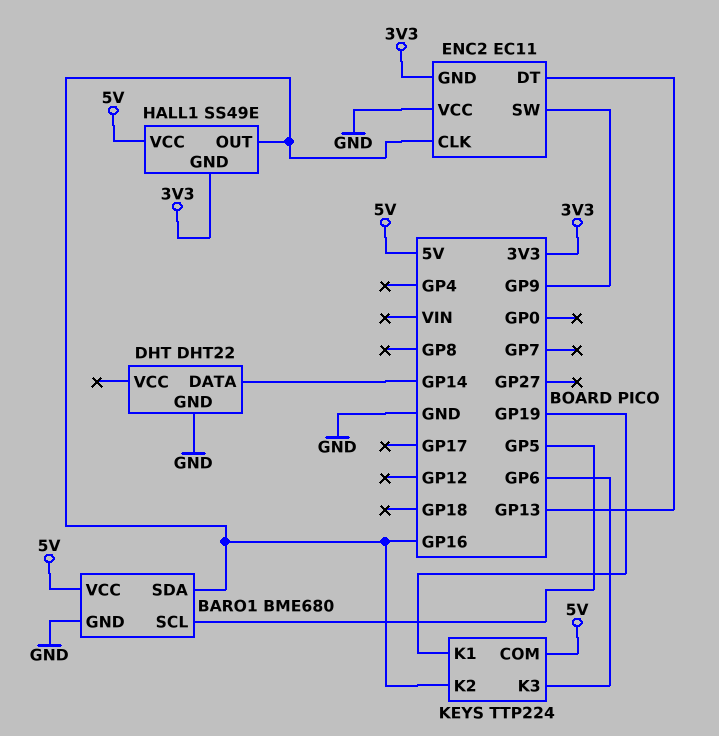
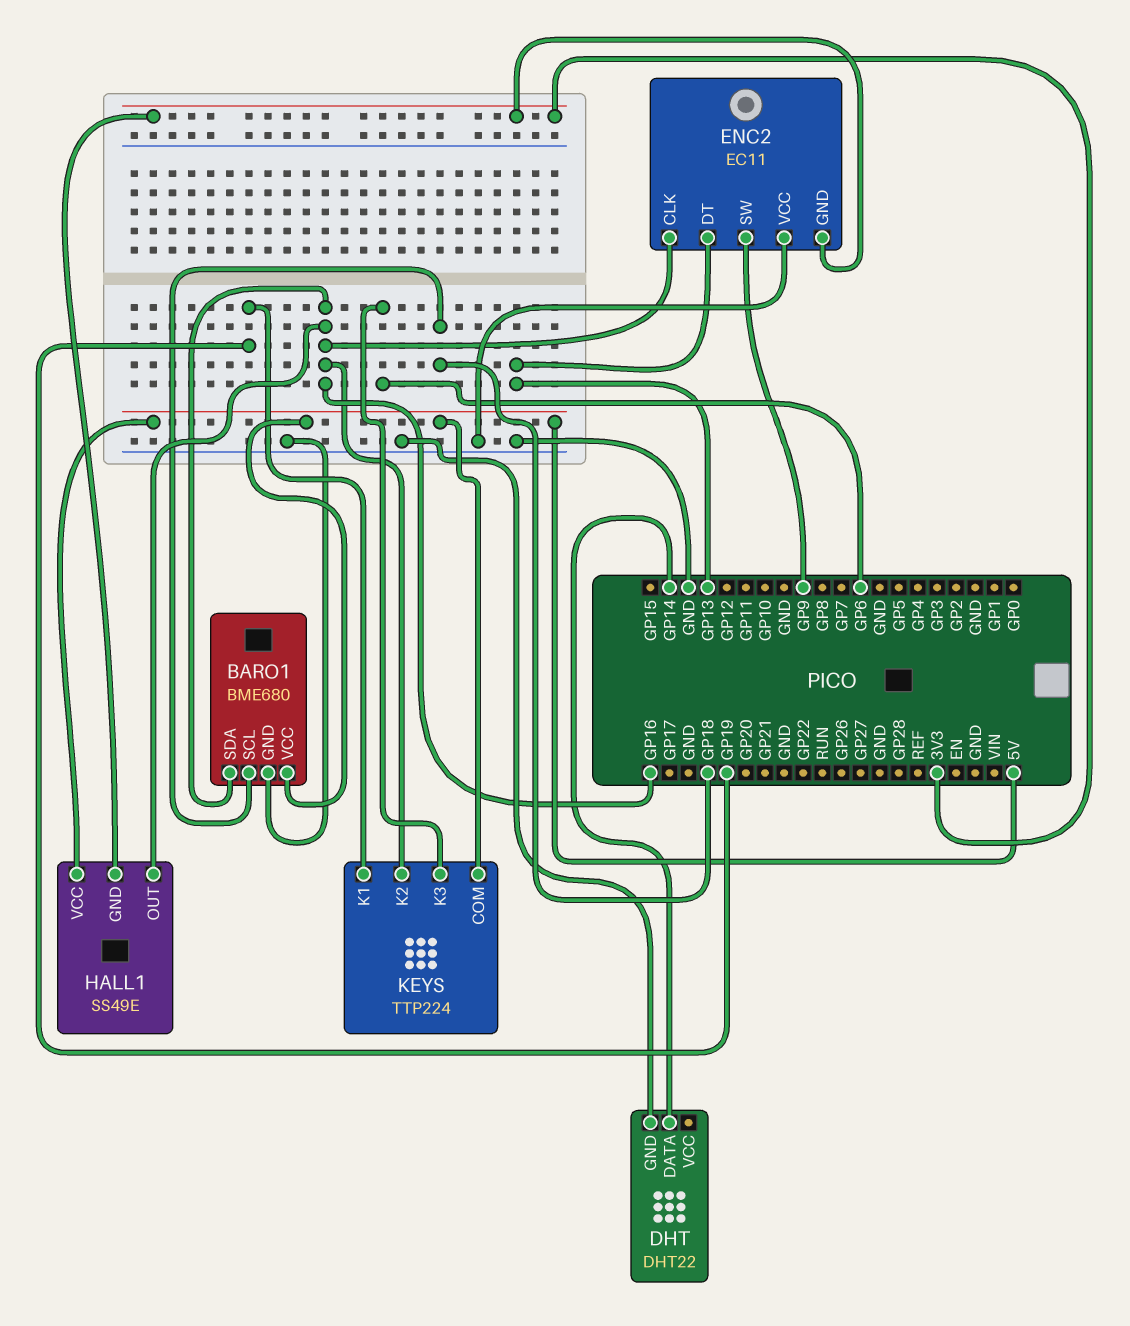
BARO1 pin SCL: GP5 -> GP18

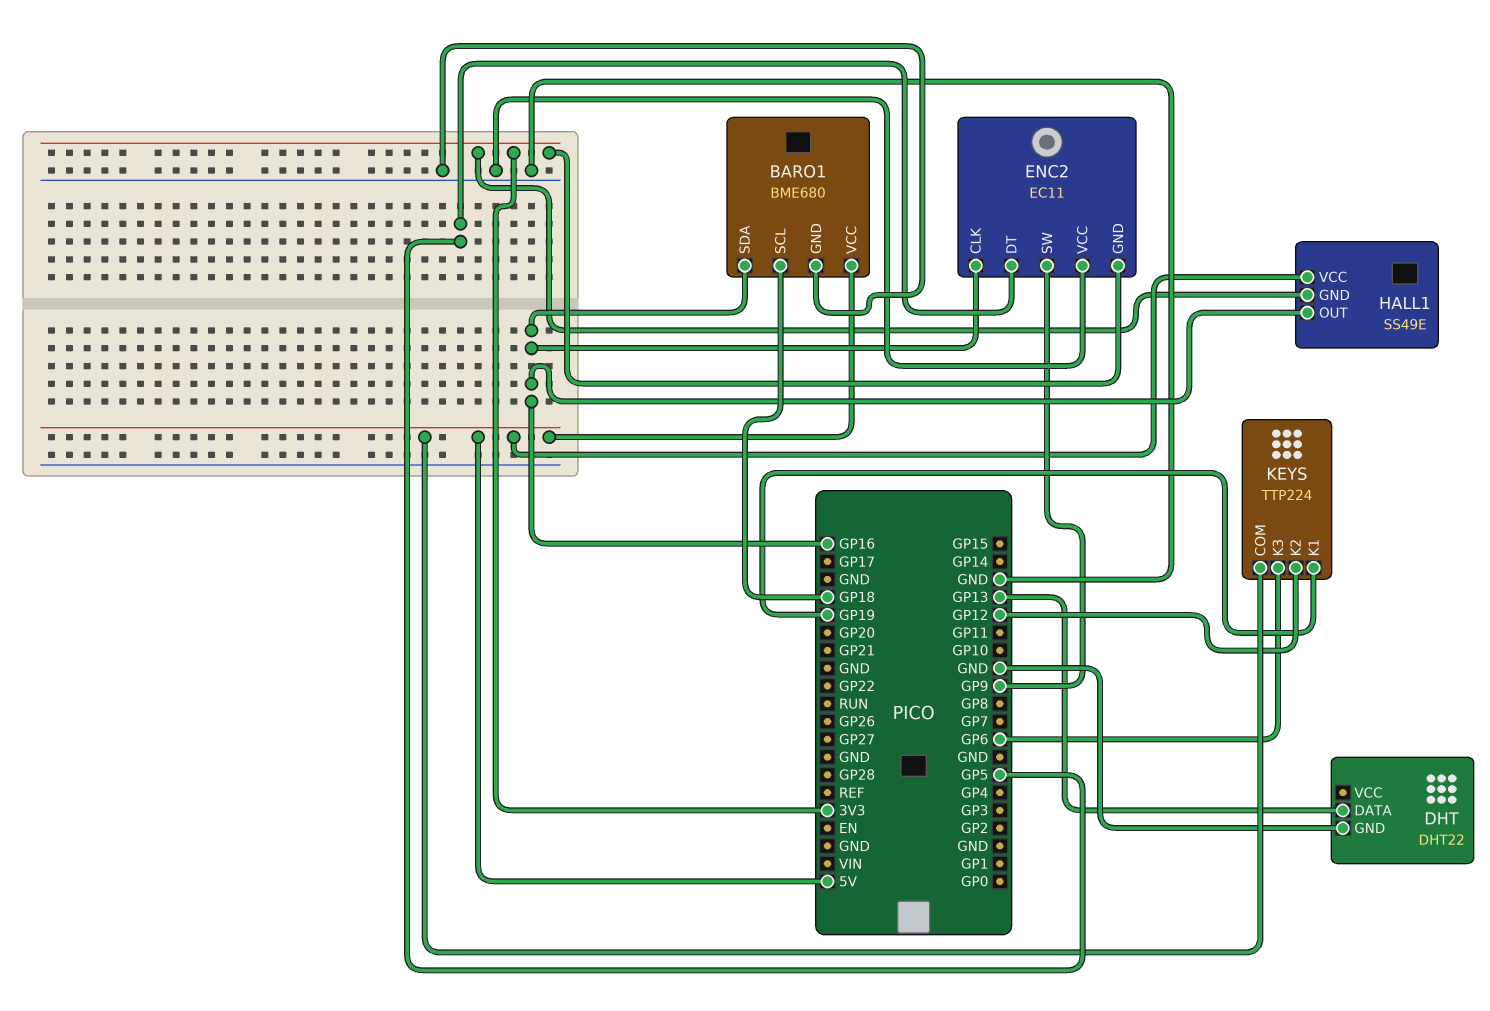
DHT pin DATA: GP14 -> GP13
ENC2 pin DT: GP13 -> GP5
KEYS pin K2: GP16 -> GP12

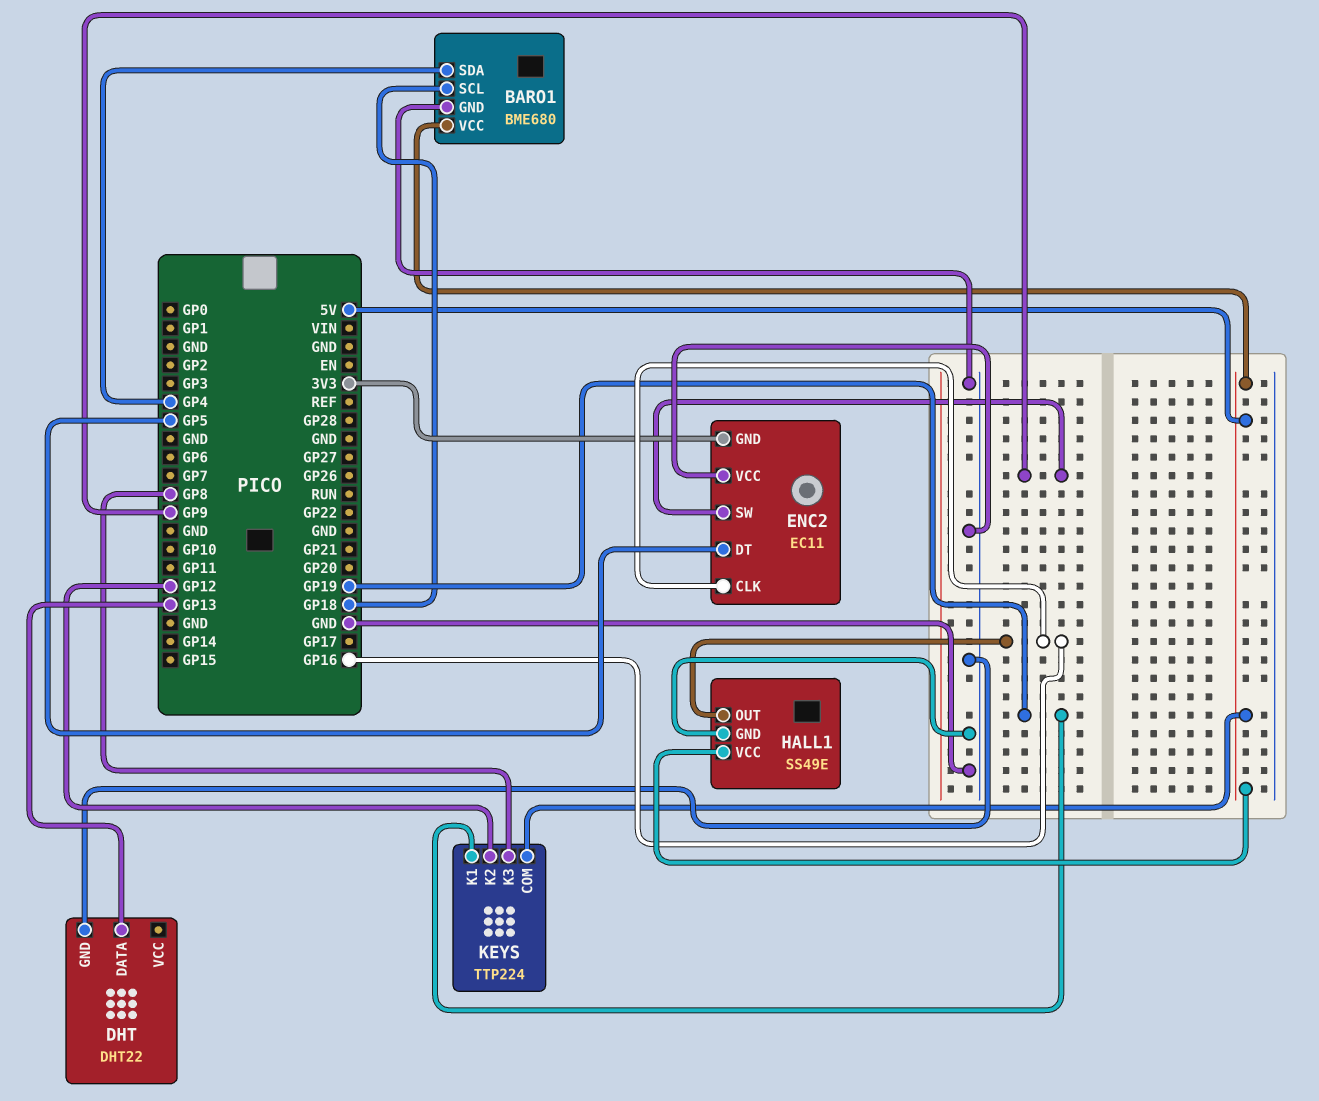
BARO1 pin SDA: GP16 -> GP4
HALL1 pin GND: 3V3 -> GND
KEYS pin K3: GP6 -> GP8

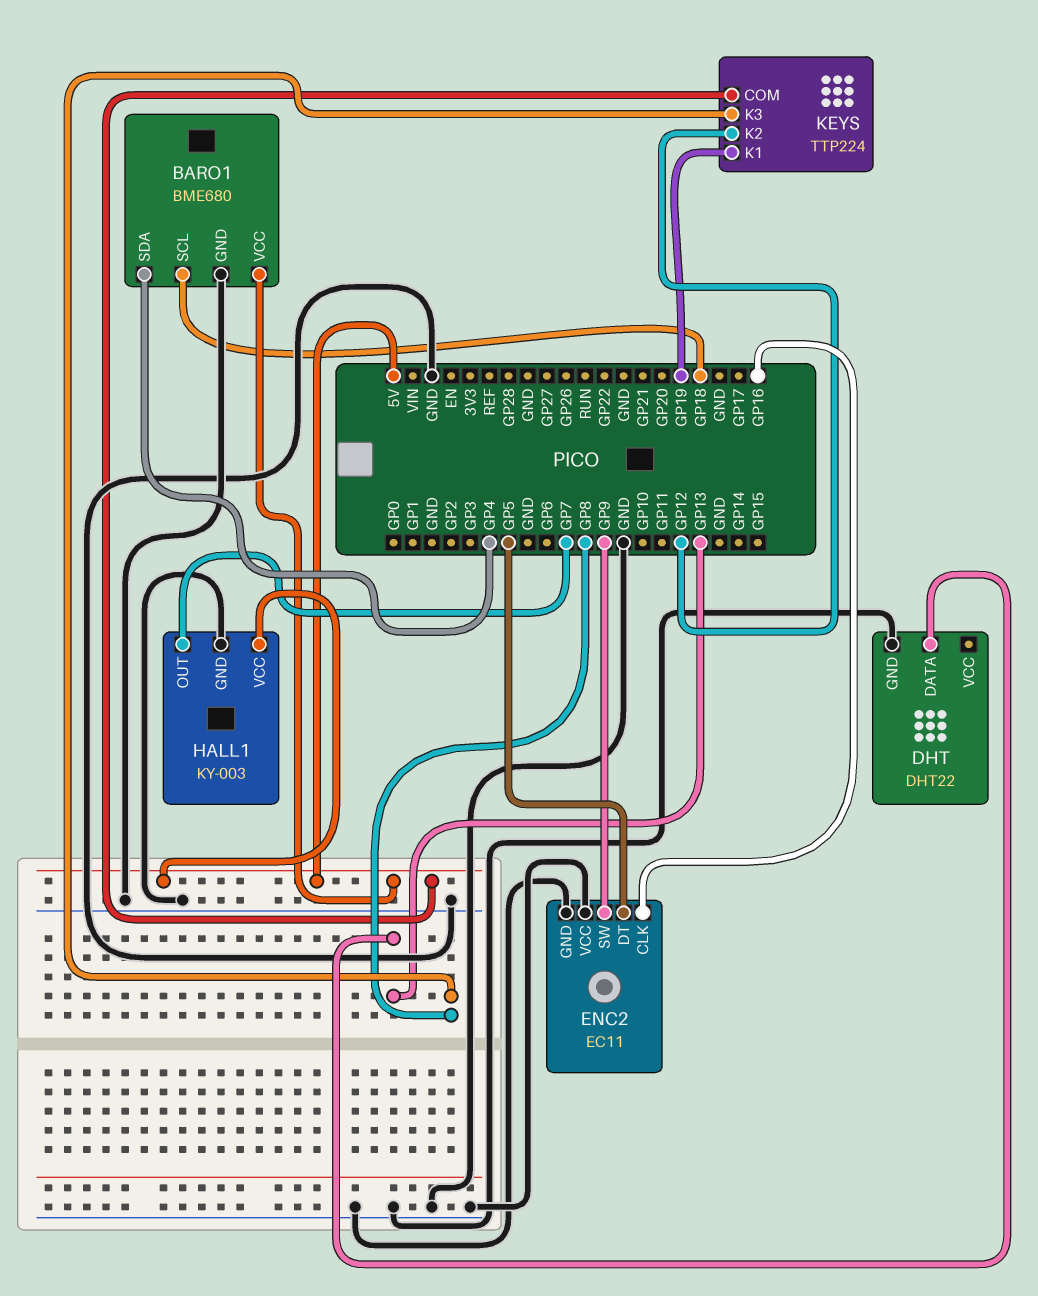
ENC2 pin GND: 3V3 -> GND
HALL1: SS49E -> KY-003
HALL1 pin OUT: GP16 -> GP7

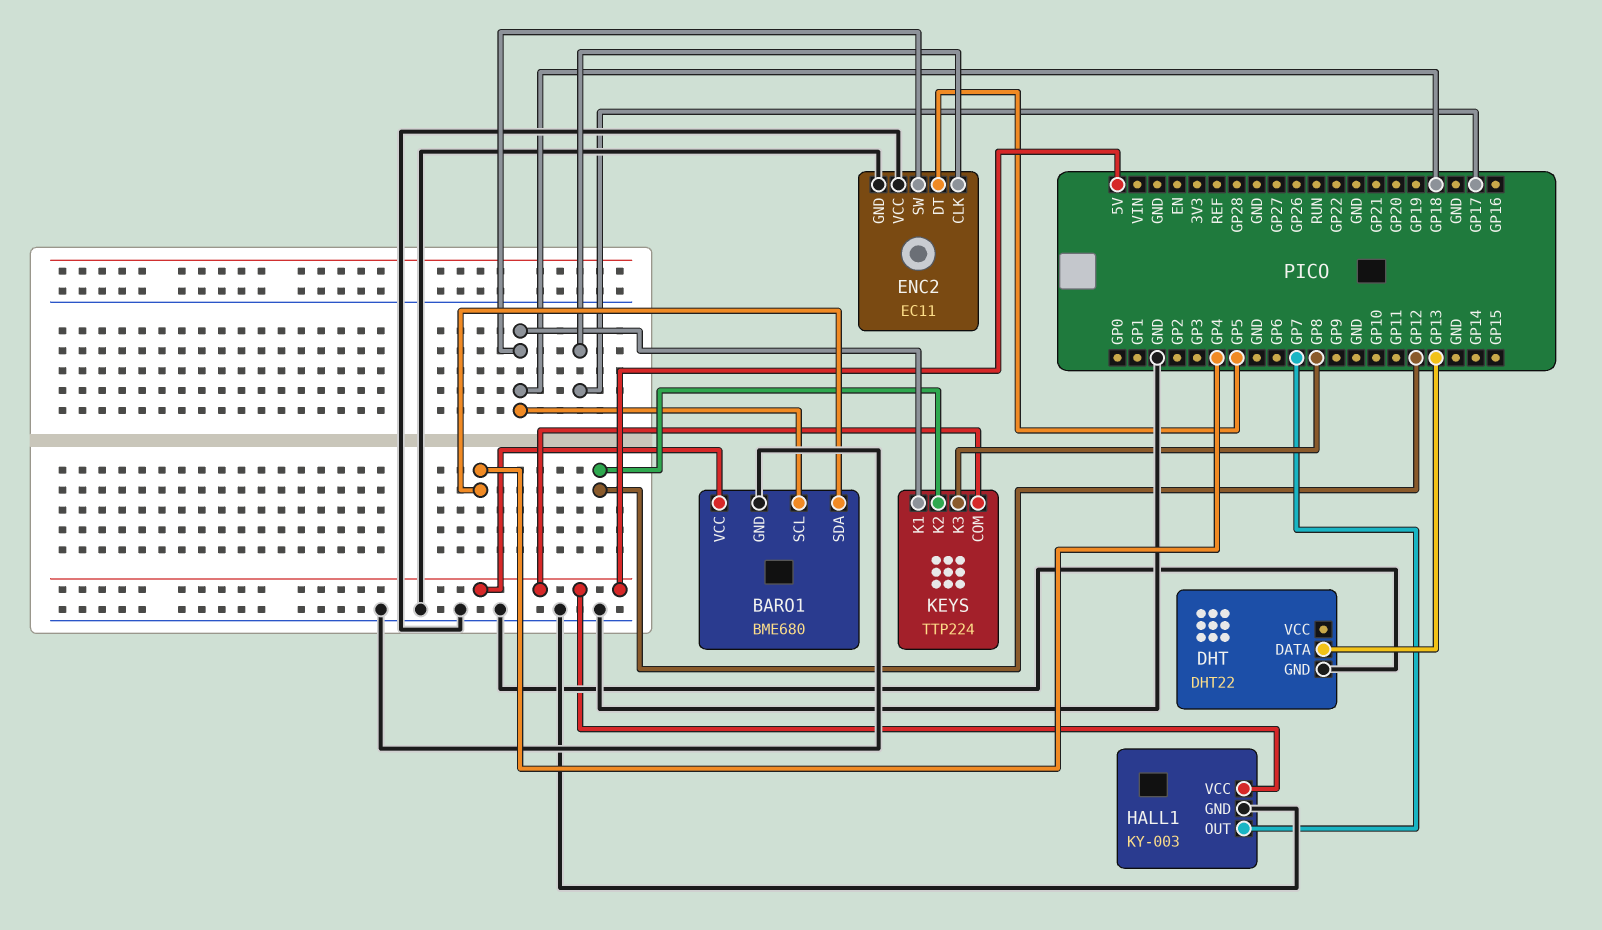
ENC2 pin CLK: GP16 -> GP17
ENC2 pin SW: GP9 -> GP18
KEYS pin K1: GP19 -> GP18

